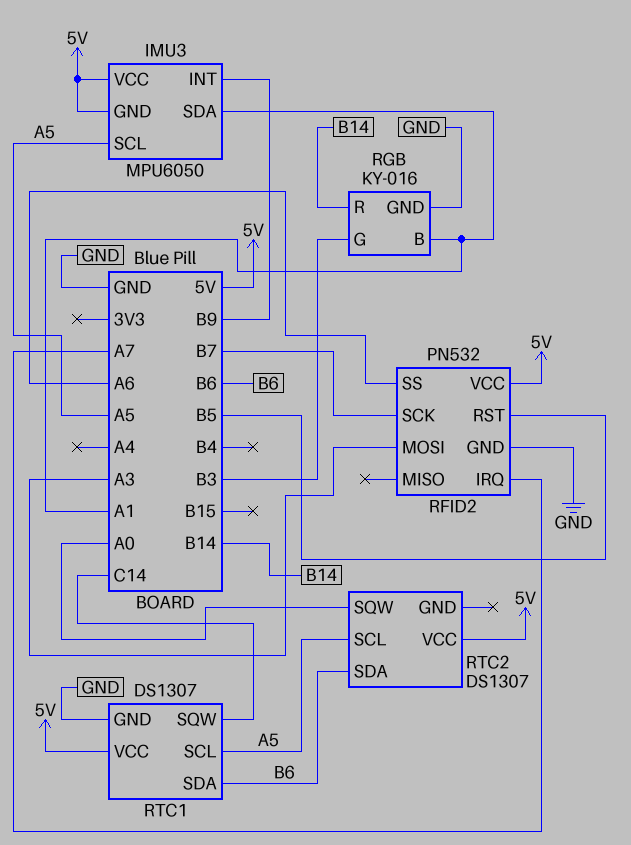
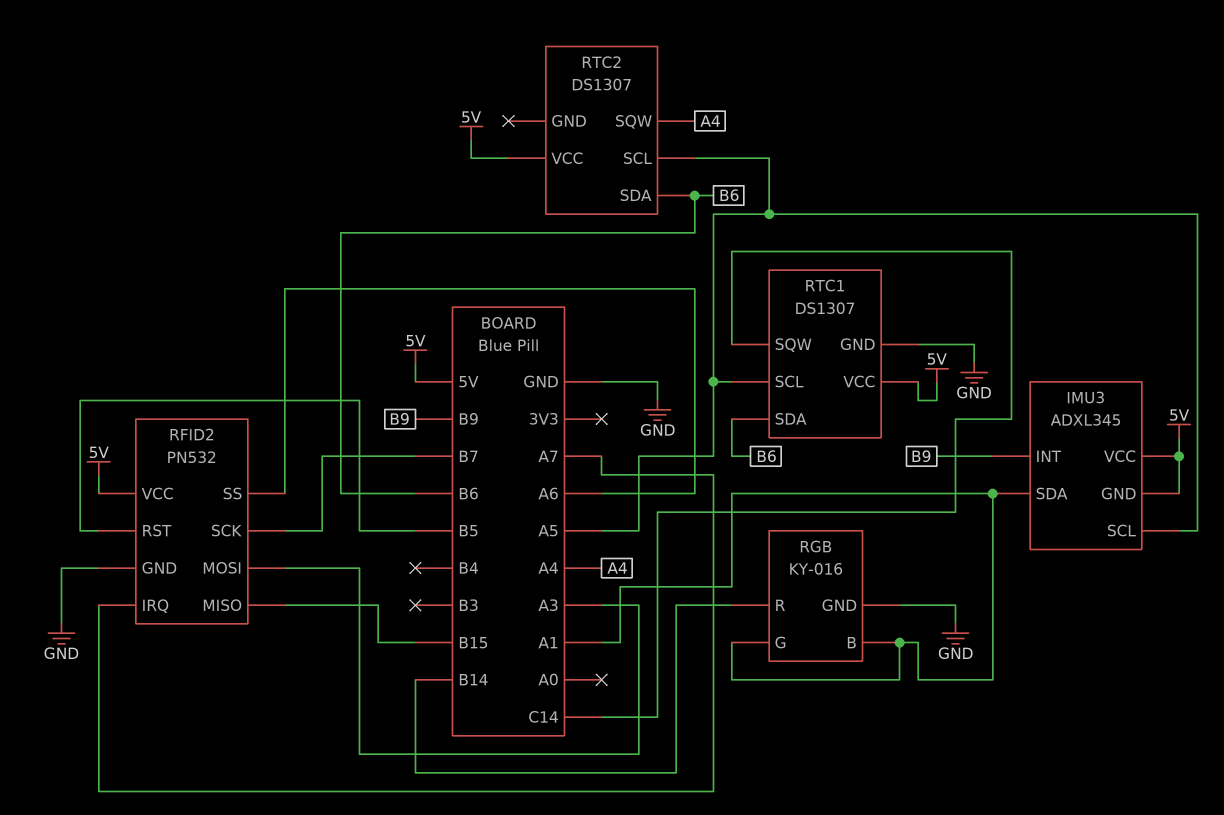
IMU3: MPU6050 -> ADXL345
RFID2 pin MISO: none -> B15
RGB pin G: B3 -> A1
RTC2 pin SQW: A0 -> A4

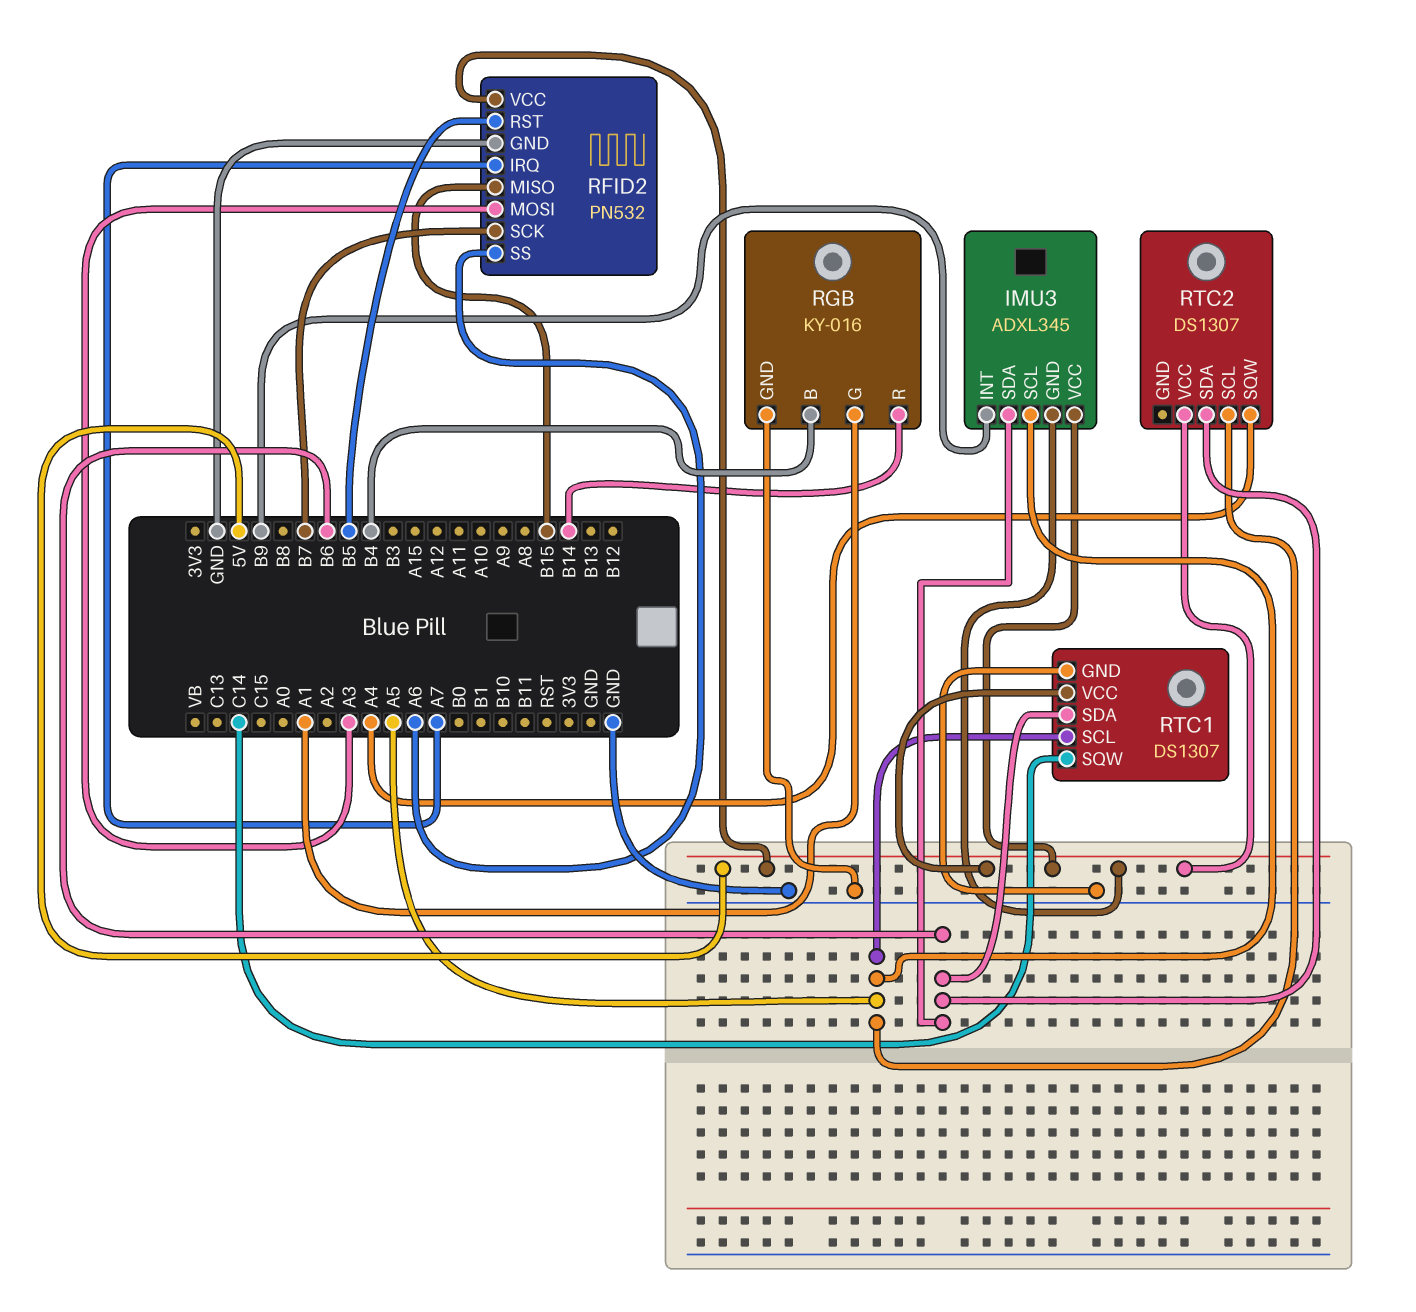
IMU3 pin SDA: A1 -> B6
RGB pin B: A1 -> B4

